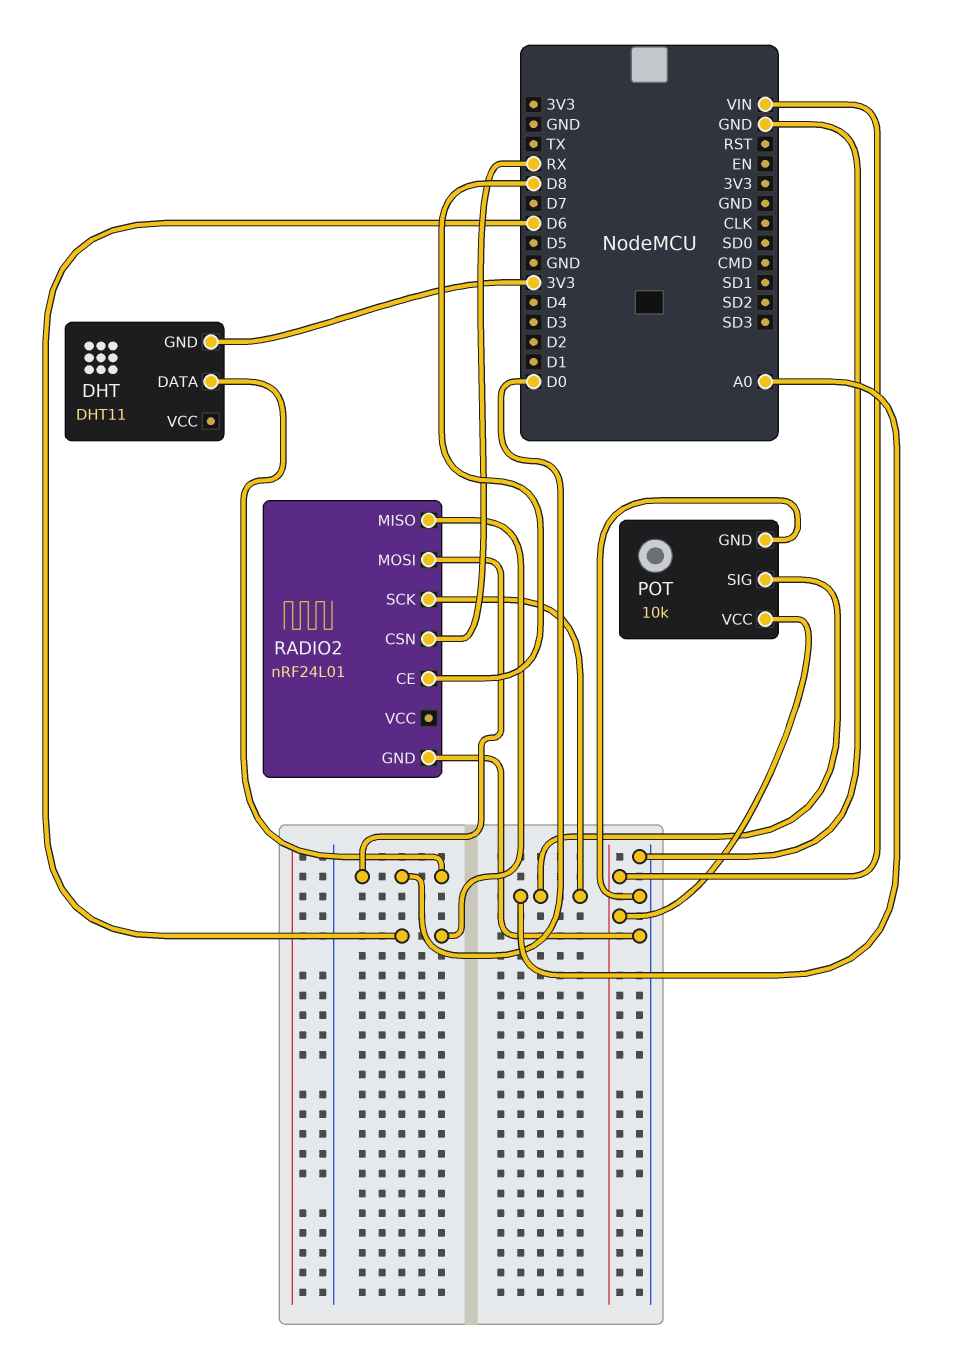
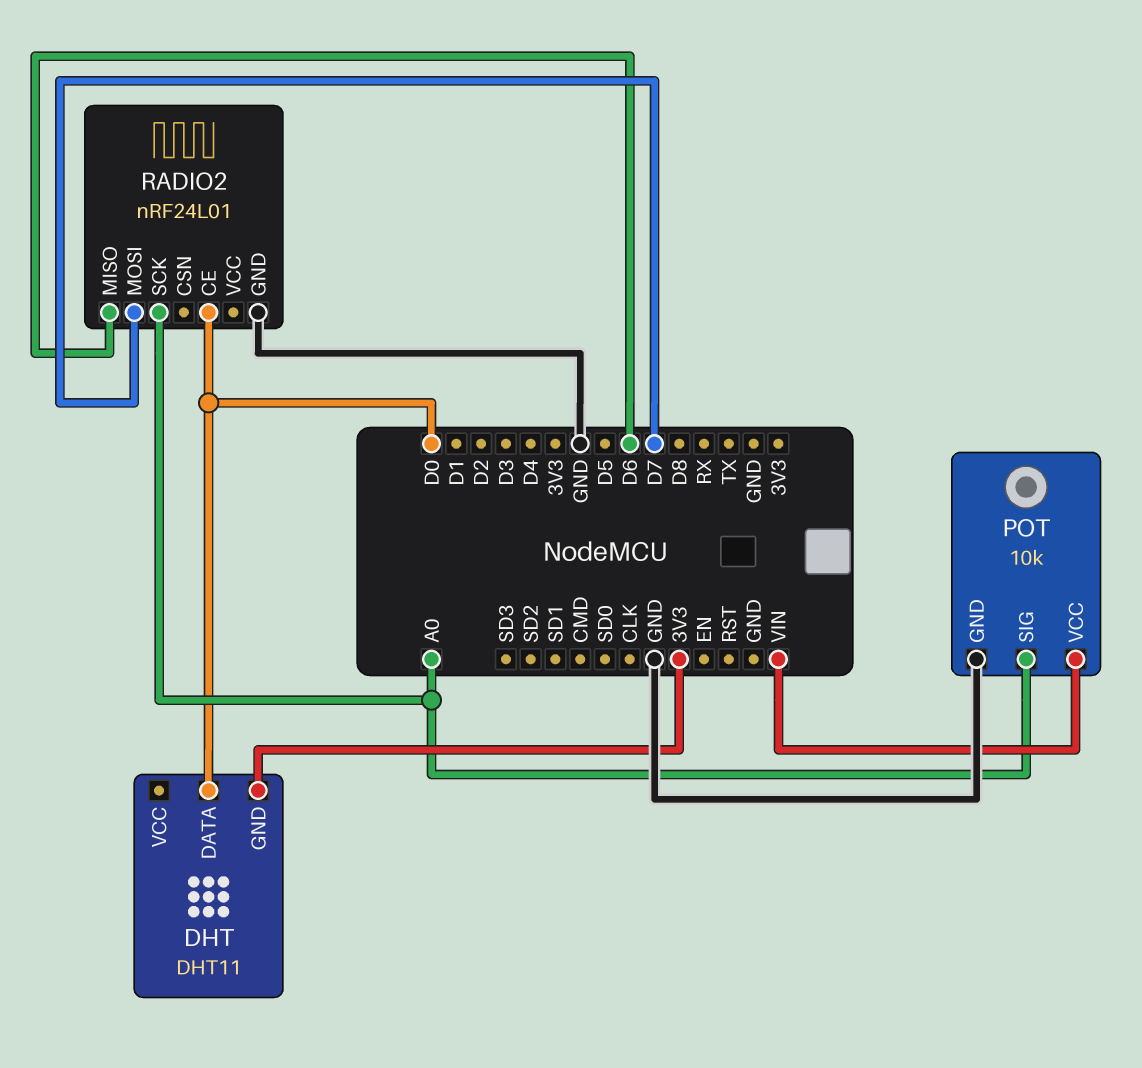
RADIO2 pin CE: D8 -> D0
RADIO2 pin CSN: RX -> none
RADIO2 pin MOSI: D0 -> D7

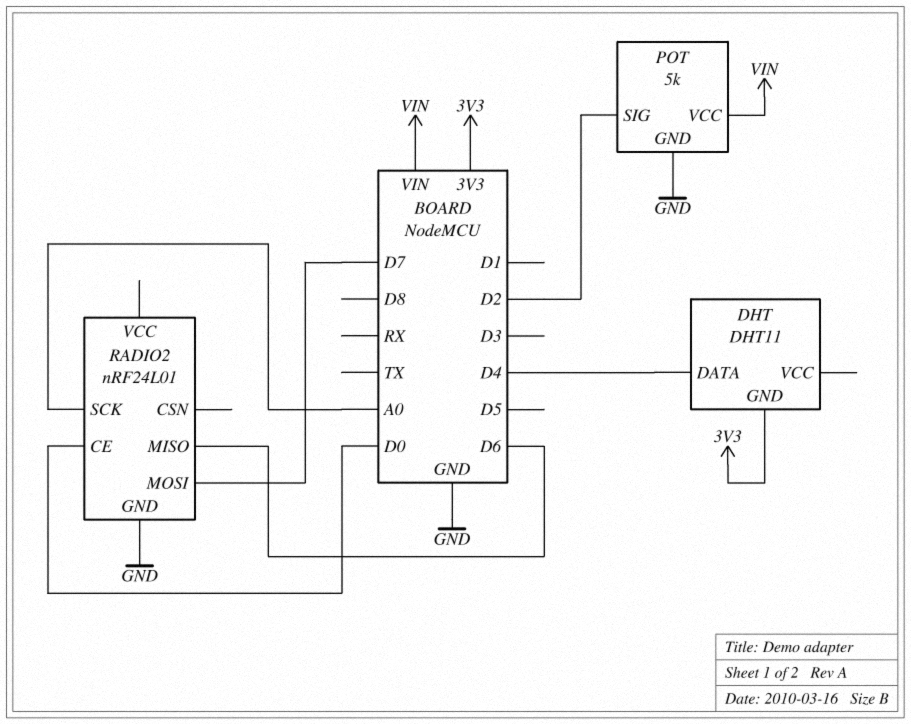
DHT pin DATA: D0 -> D4
POT: 10k -> 5k
POT pin SIG: A0 -> D2

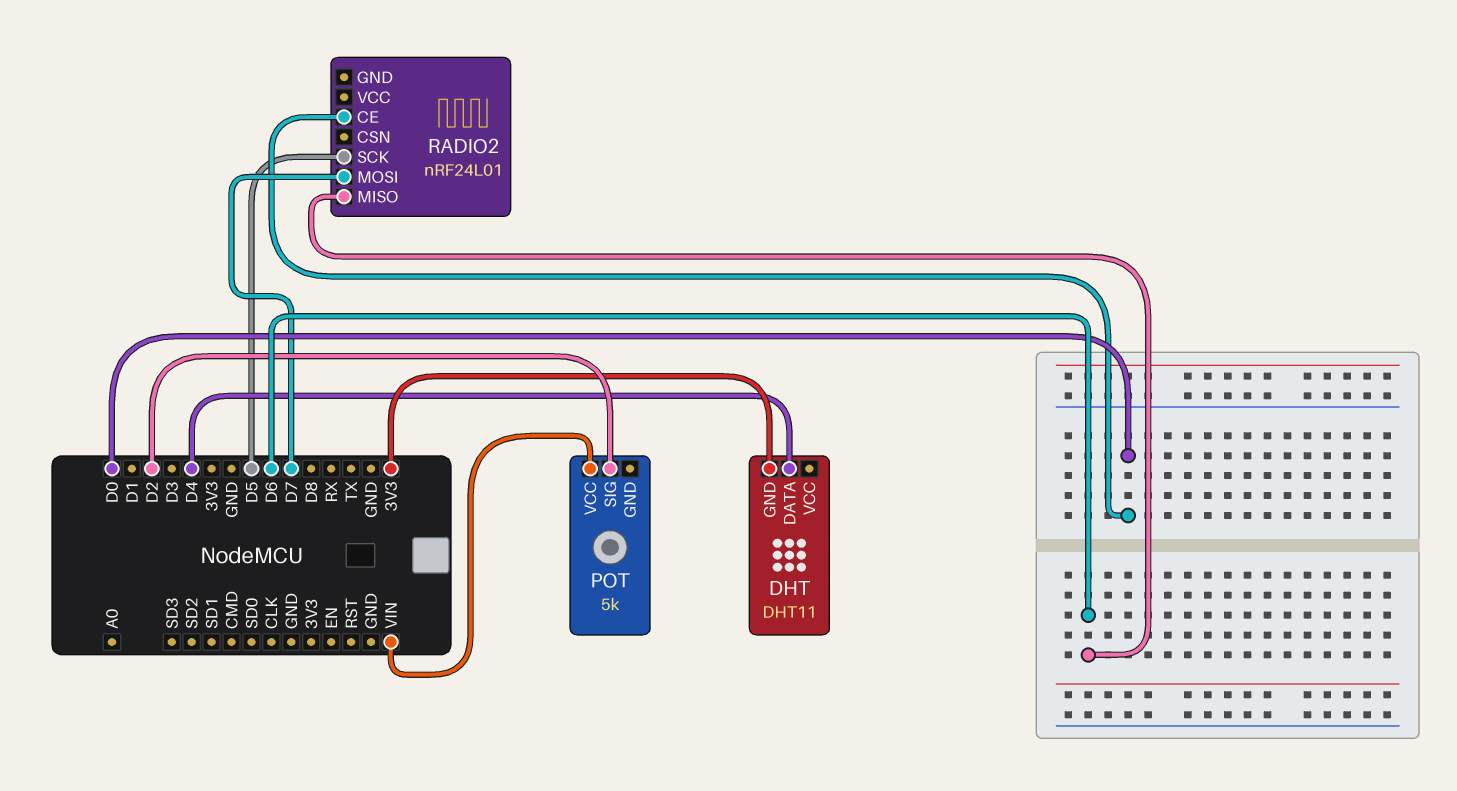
POT pin GND: GND -> none
RADIO2 pin GND: GND -> none
RADIO2 pin SCK: A0 -> D5

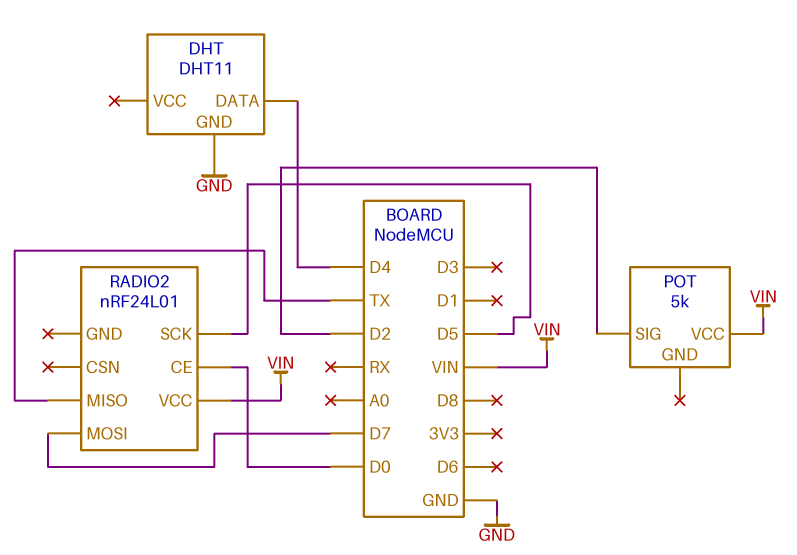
DHT pin GND: 3V3 -> GND
RADIO2 pin MISO: D6 -> TX
RADIO2 pin VCC: none -> VIN

